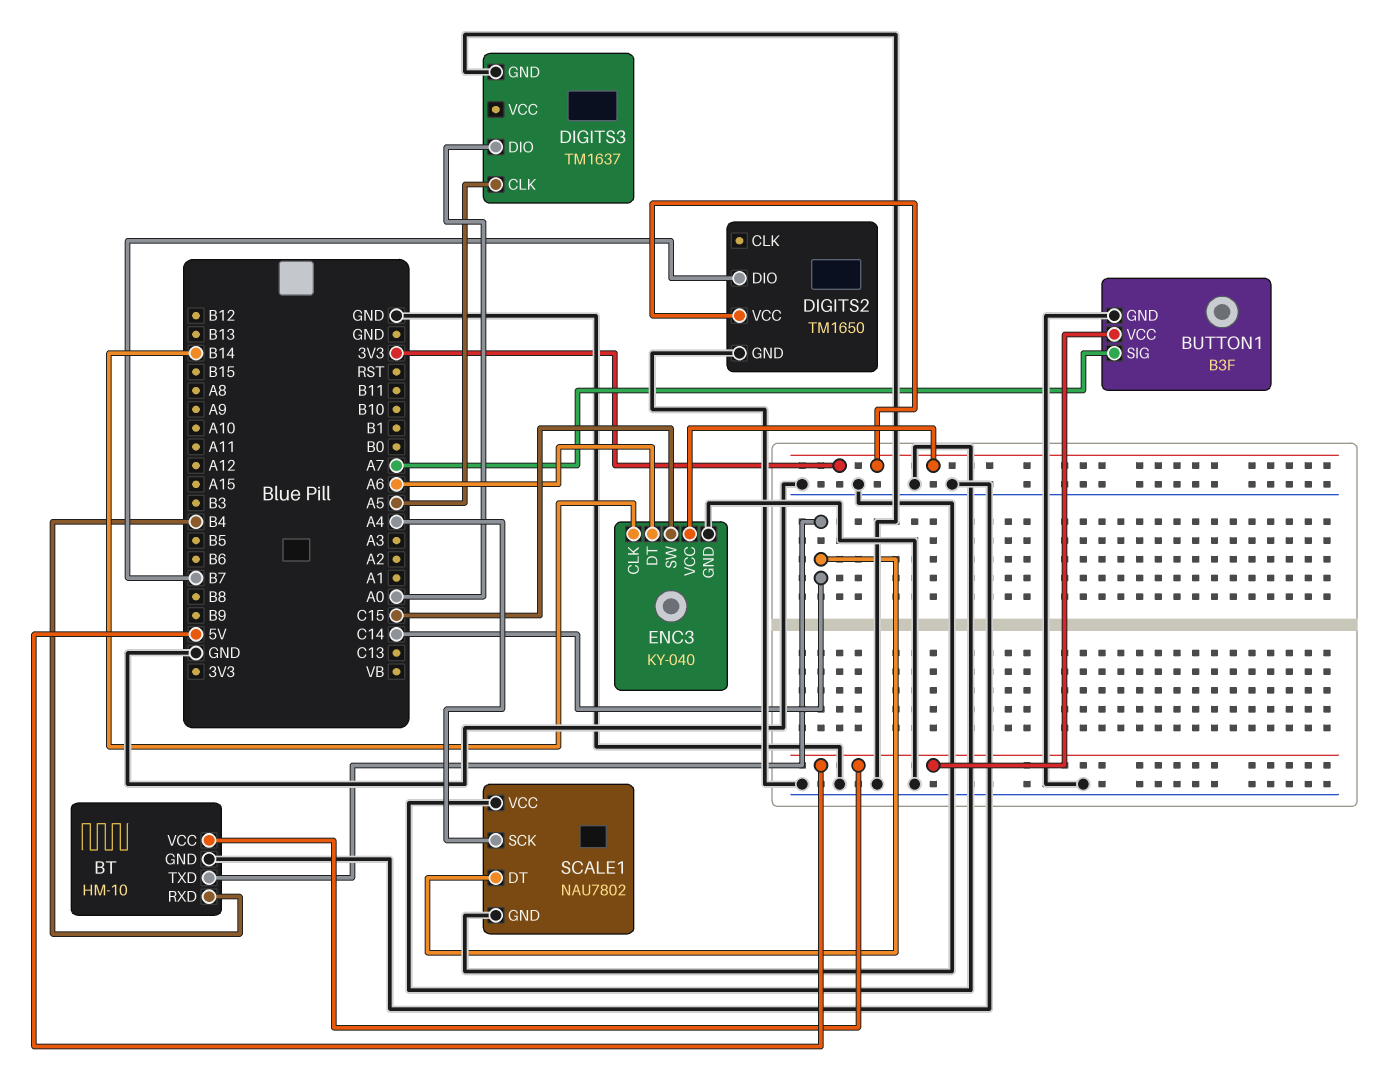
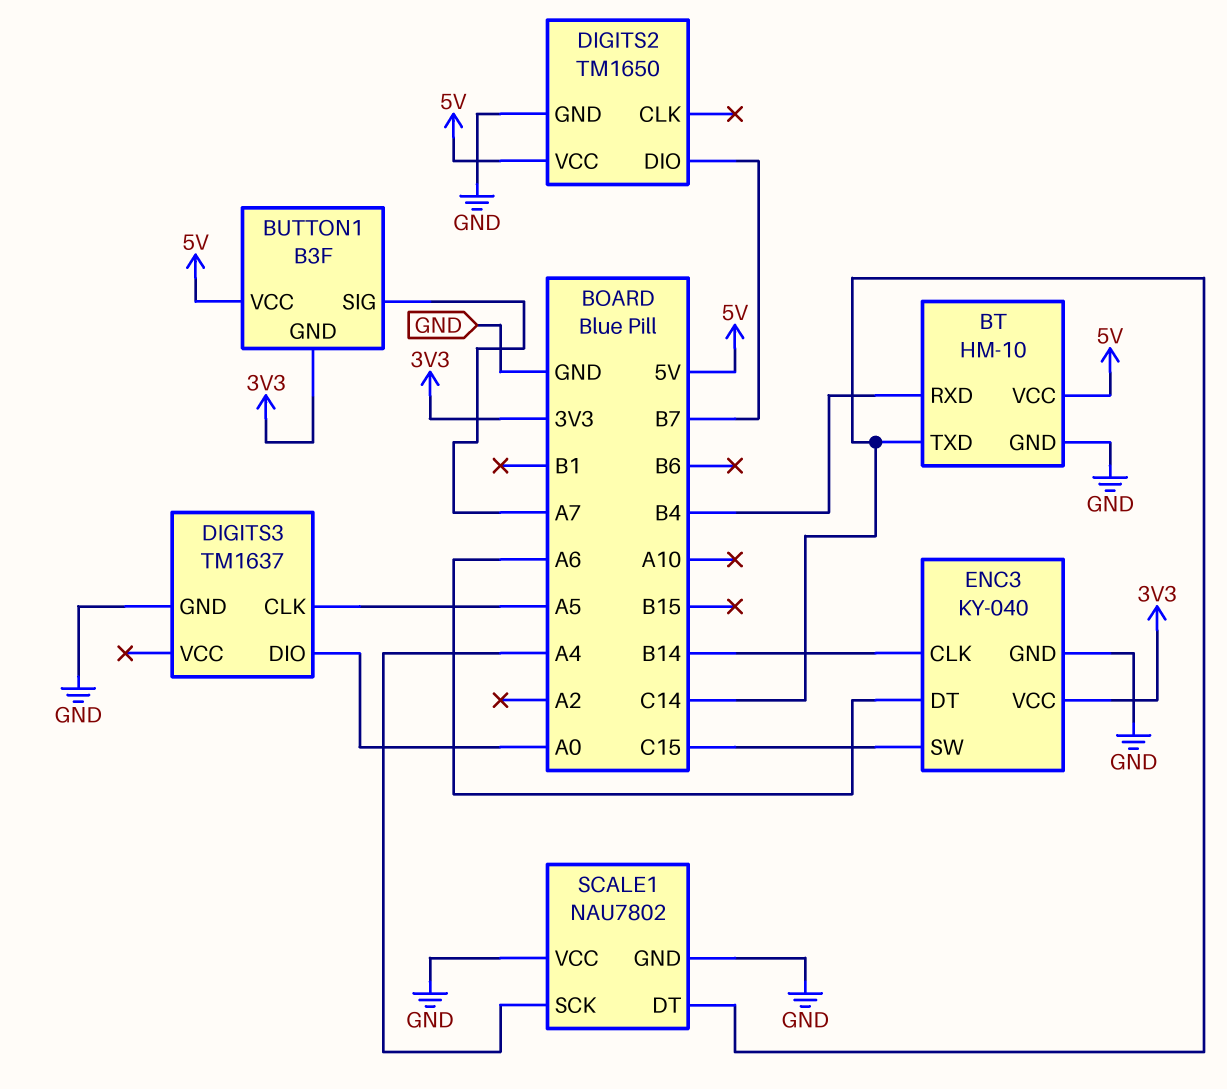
BUTTON1 pin GND: GND -> 3V3
DIGITS2 pin VCC: 3V3 -> 5V

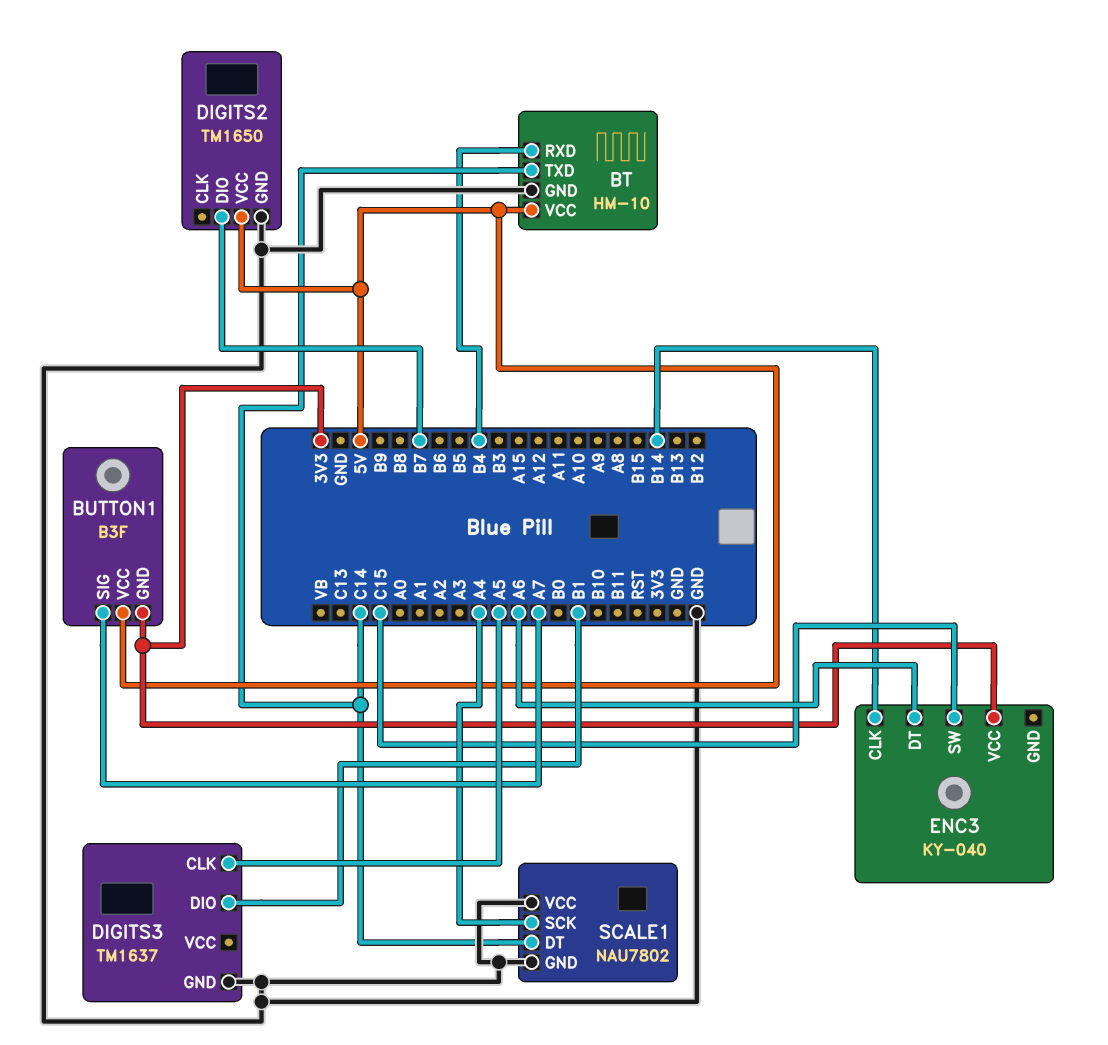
DIGITS3 pin DIO: A0 -> B1
ENC3 pin GND: GND -> none

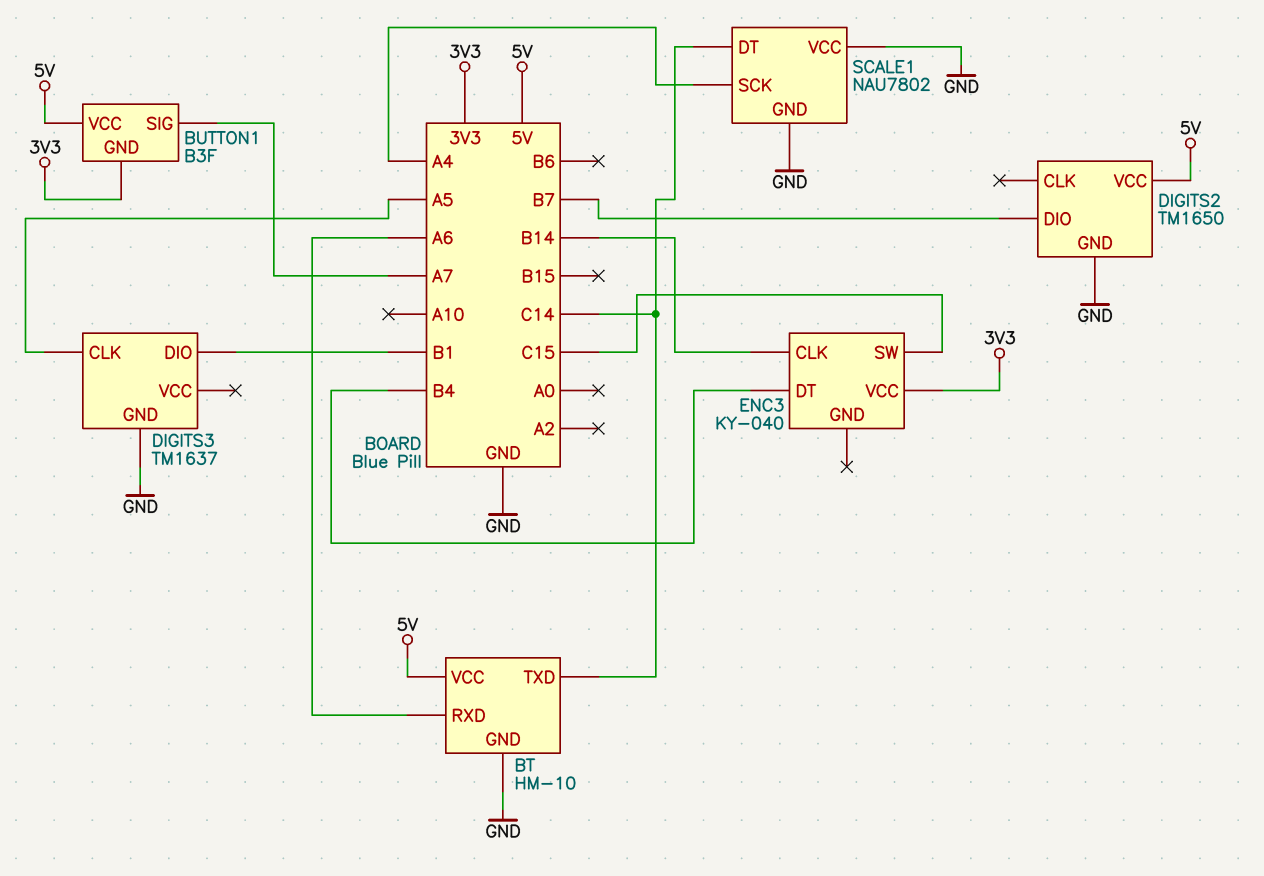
BT pin RXD: B4 -> A6
ENC3 pin DT: A6 -> B4

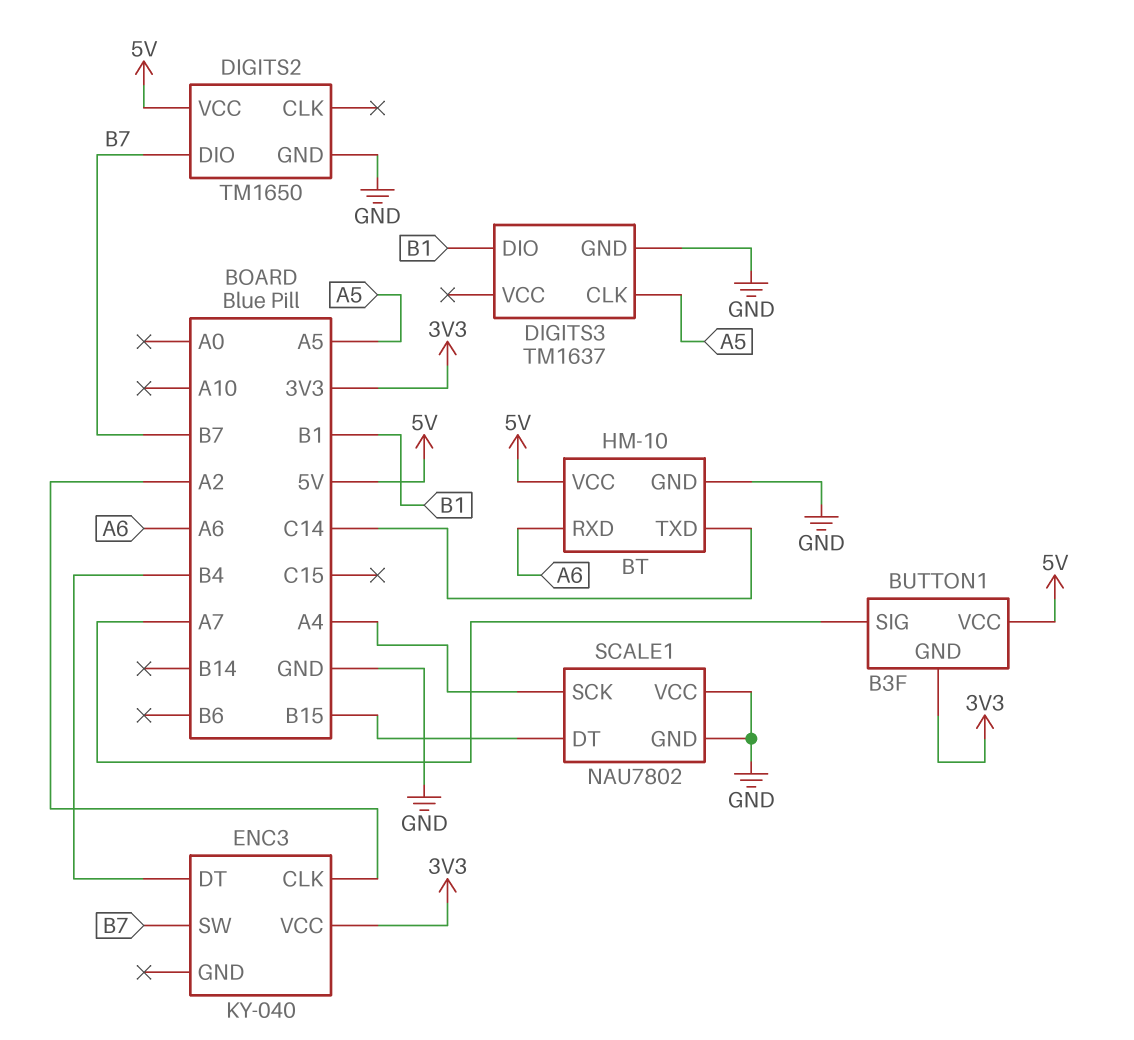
ENC3 pin CLK: B14 -> A2
ENC3 pin SW: C15 -> B7
SCALE1 pin DT: C14 -> B15

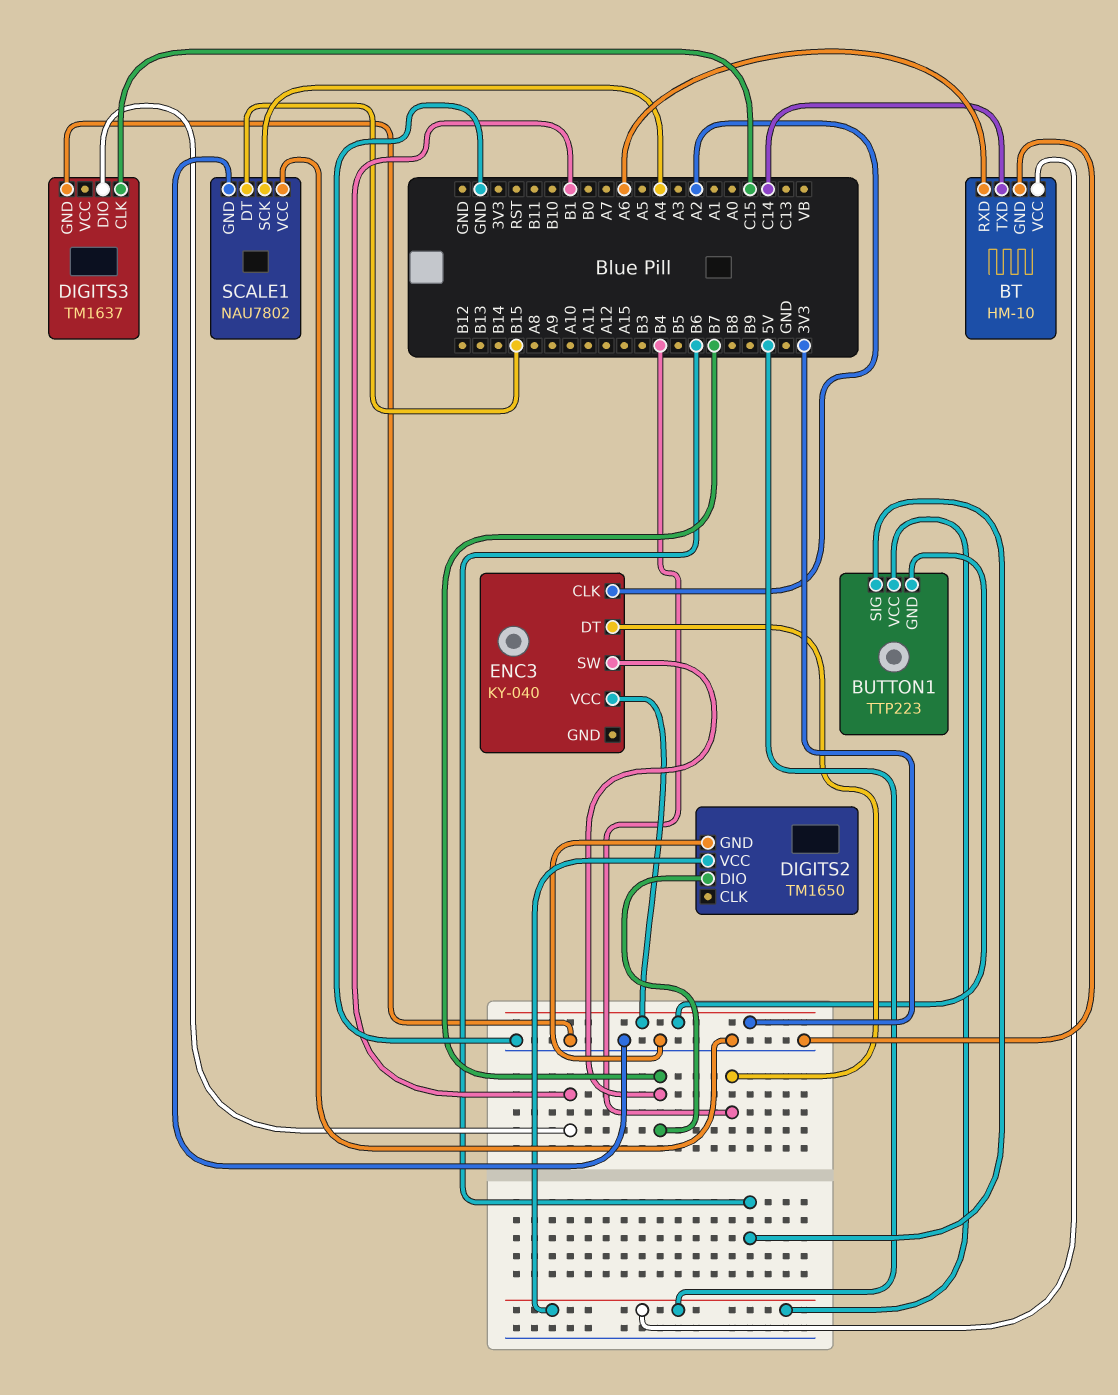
BUTTON1: B3F -> TTP223
BUTTON1 pin SIG: A7 -> B6
DIGITS3 pin CLK: A5 -> C15

